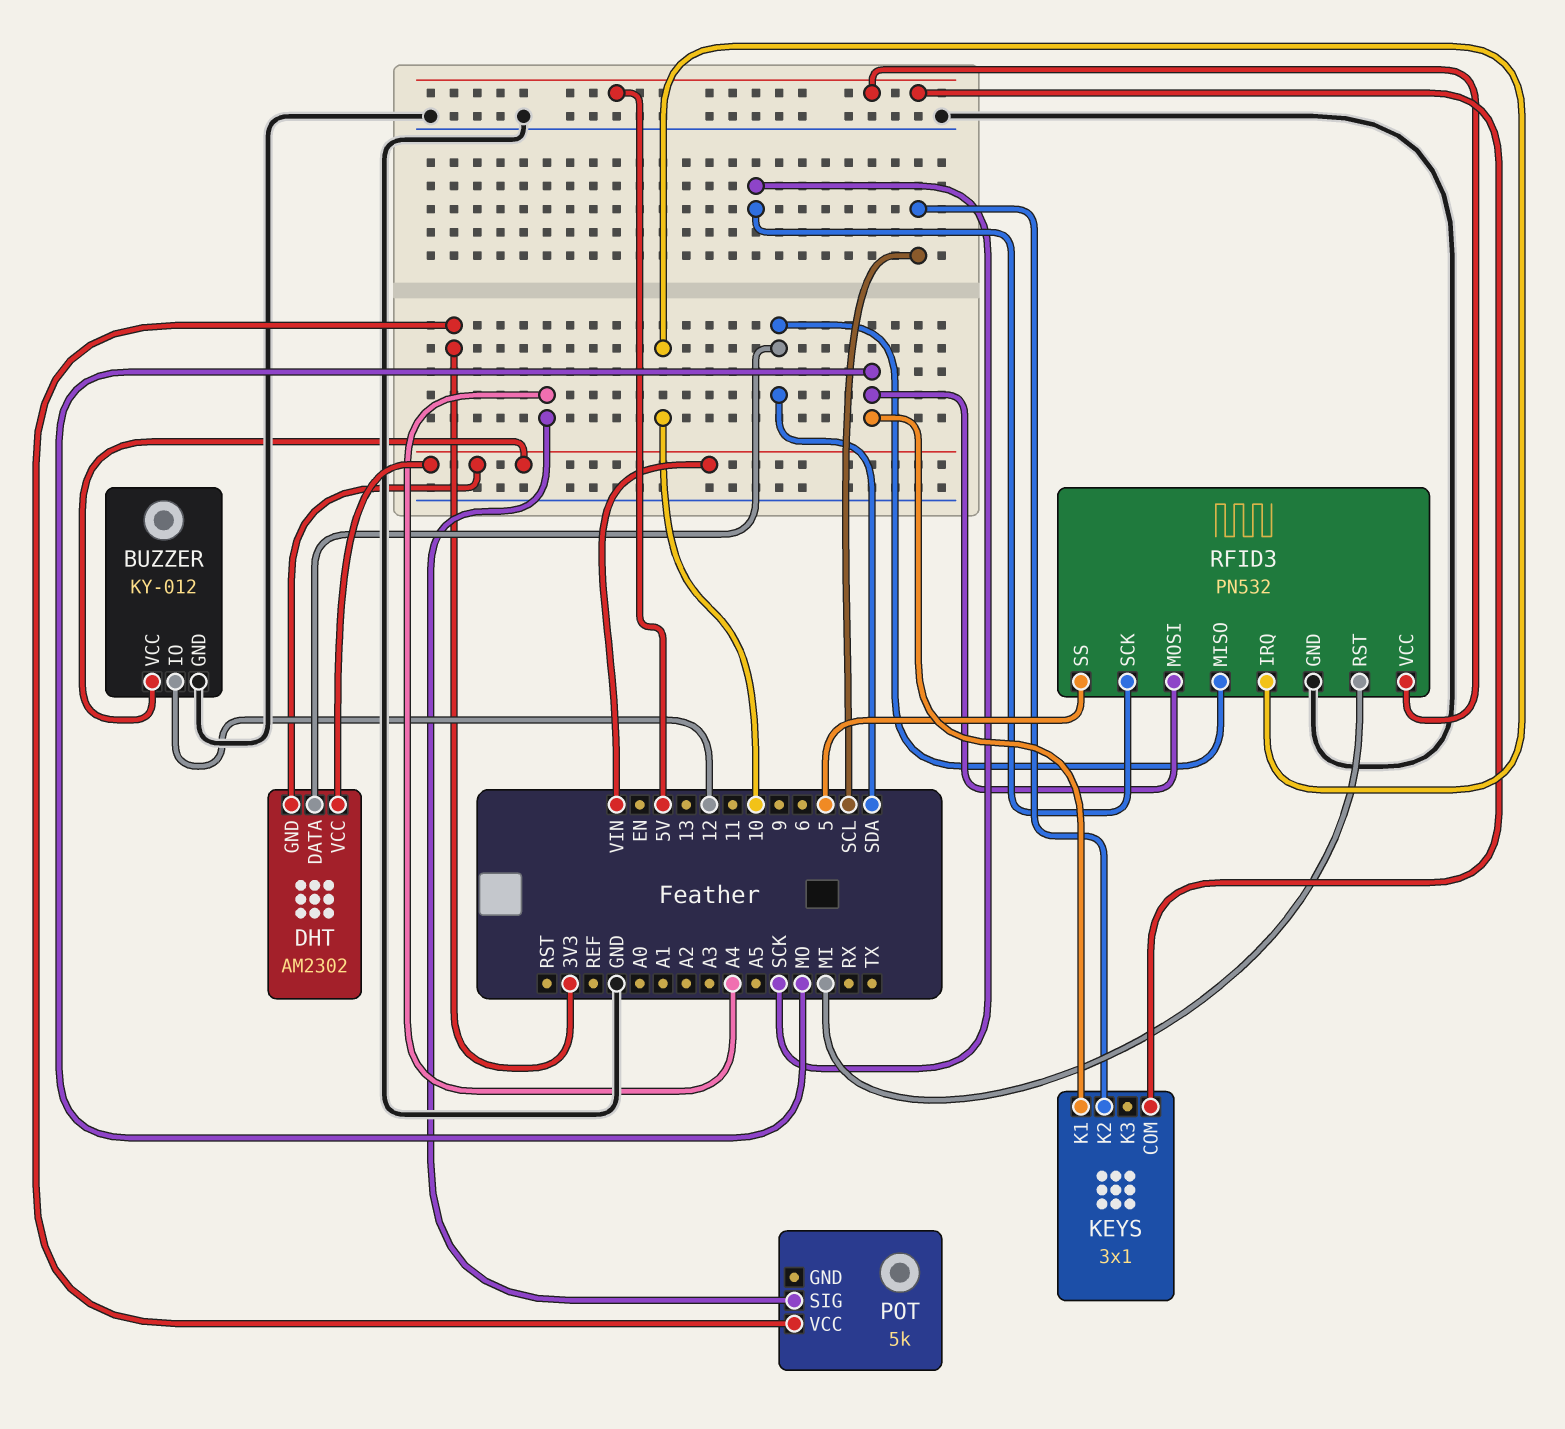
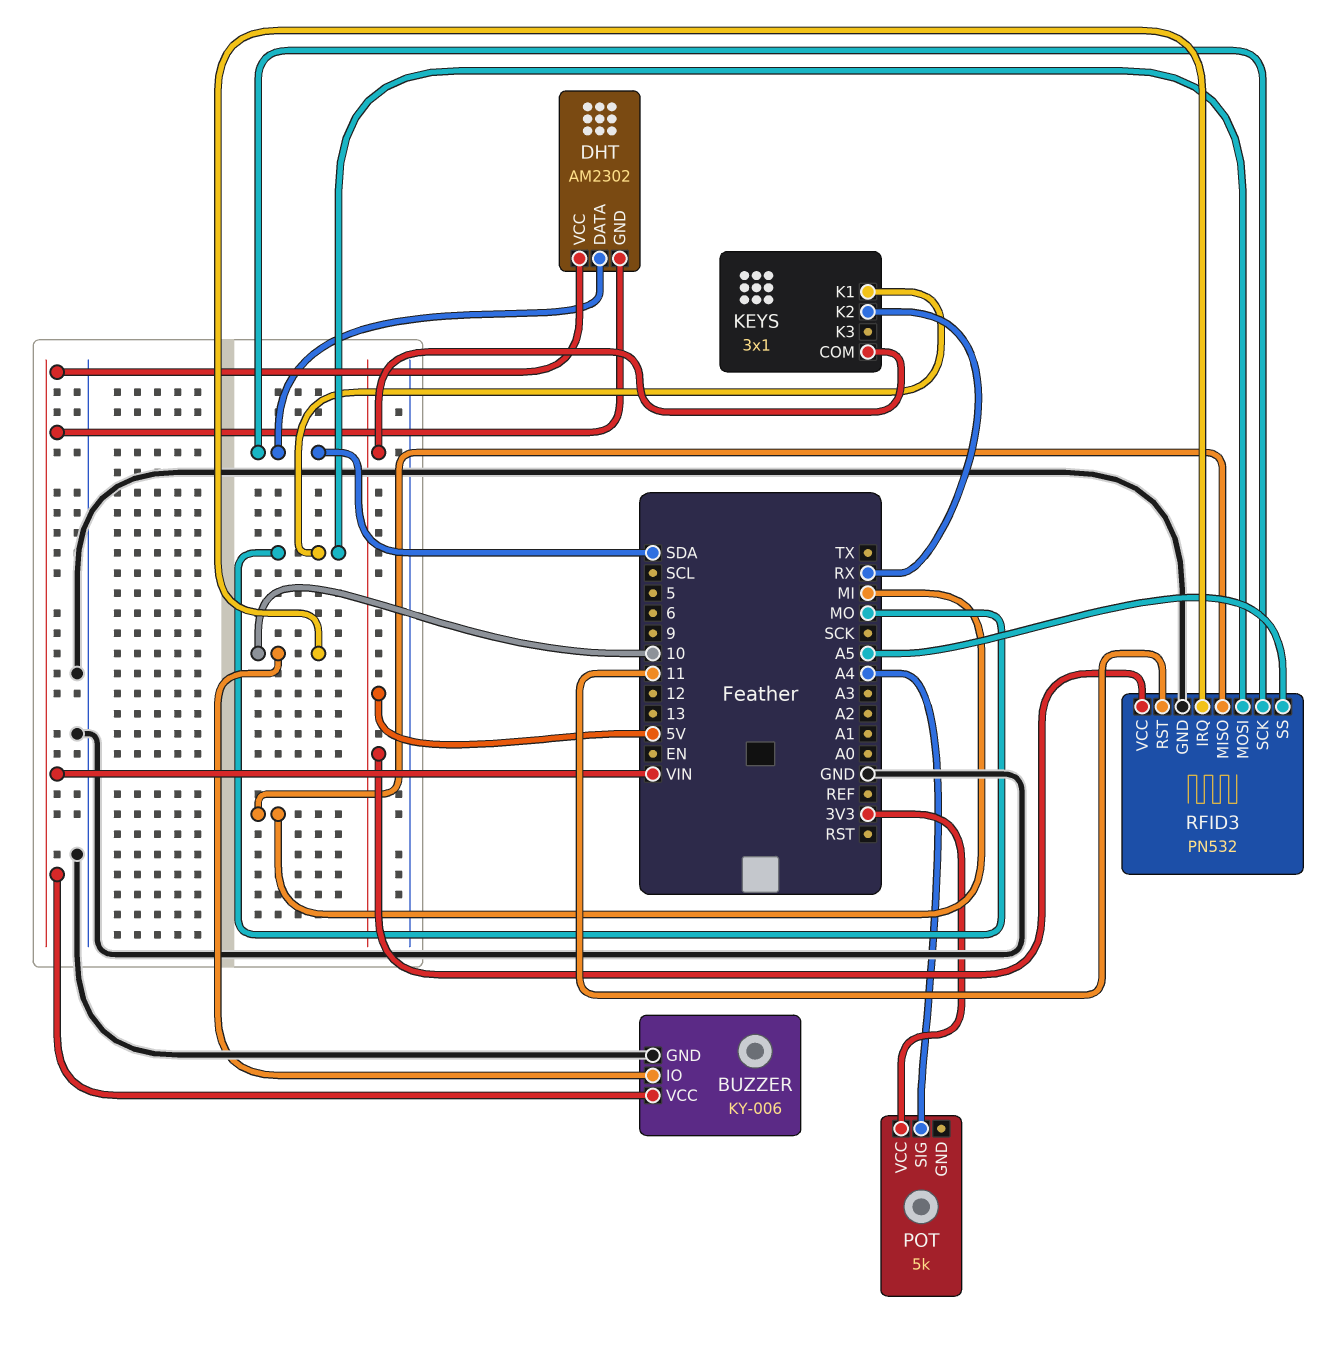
BUZZER: KY-012 -> KY-006
BUZZER pin IO: 12 -> 10
KEYS pin K2: SCL -> RX
RFID3 pin MISO: SDA -> MI
RFID3 pin RST: MI -> 11
RFID3 pin SCK: SCK -> SDA
RFID3 pin SS: 5 -> A5

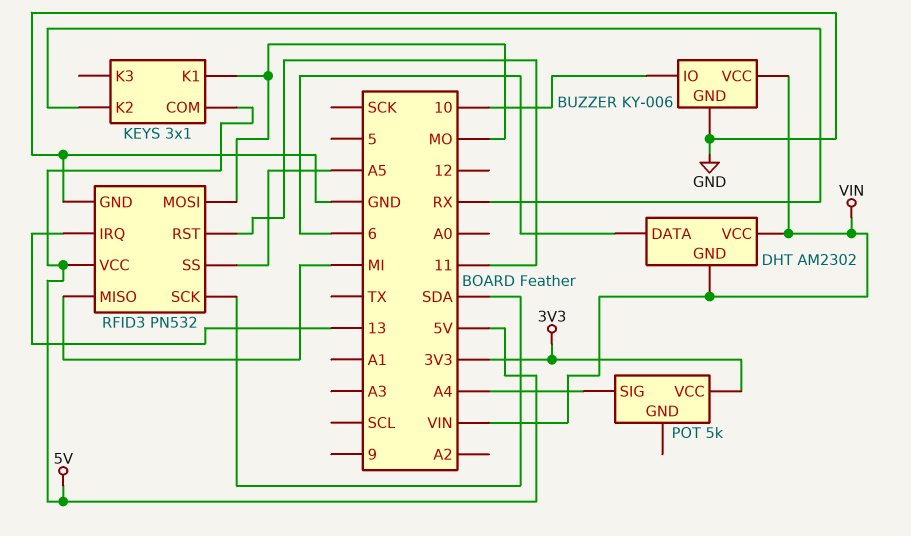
DHT pin DATA: SDA -> 6
RFID3 pin IRQ: 10 -> 13

